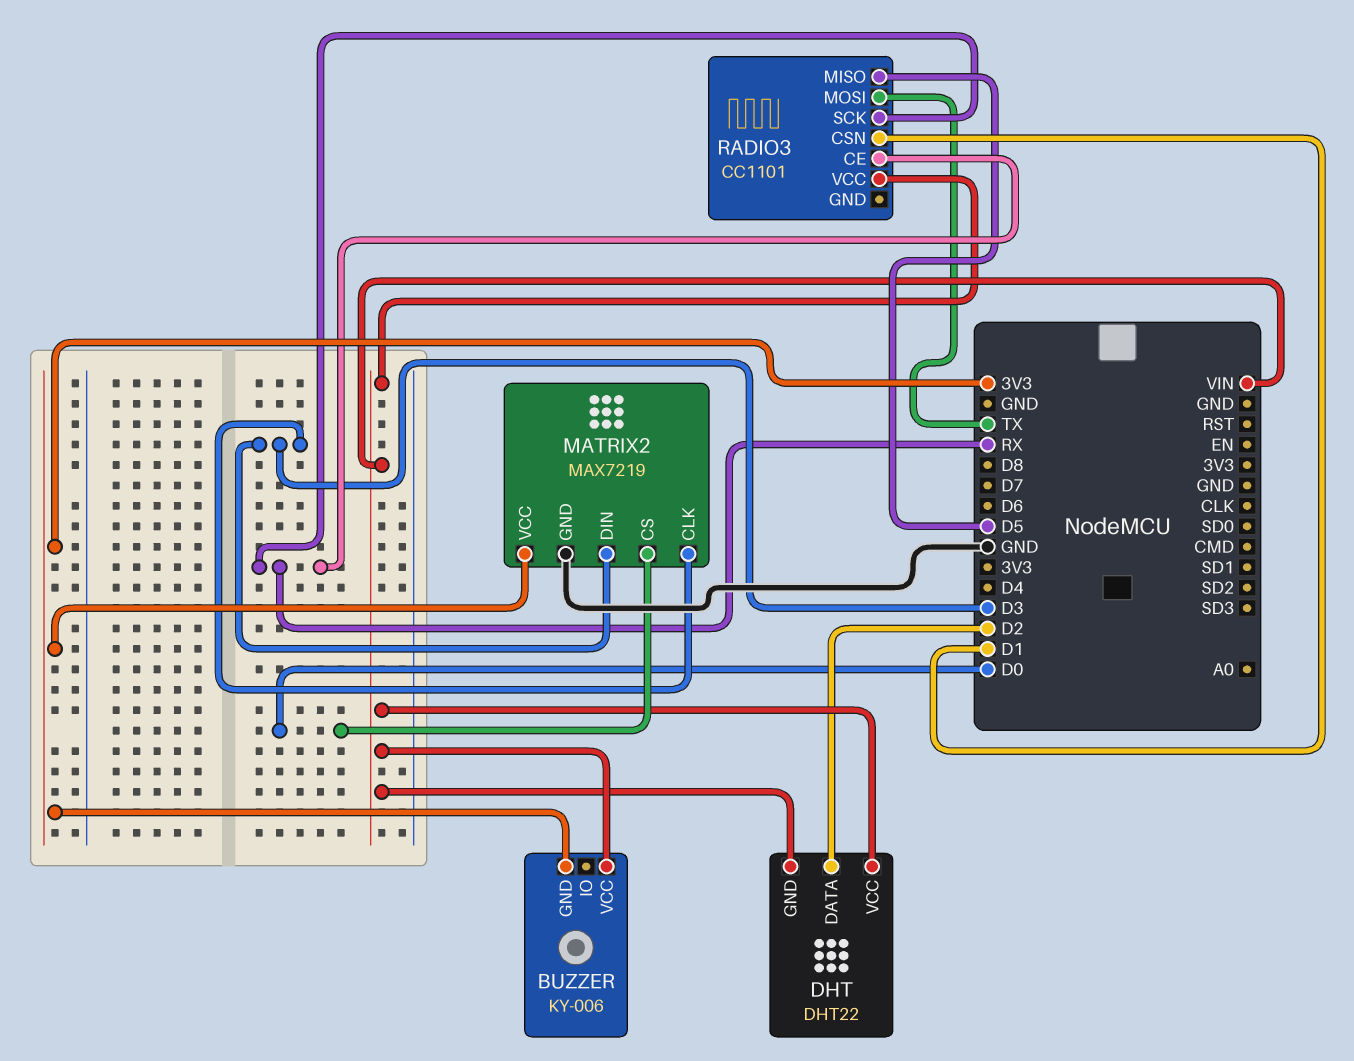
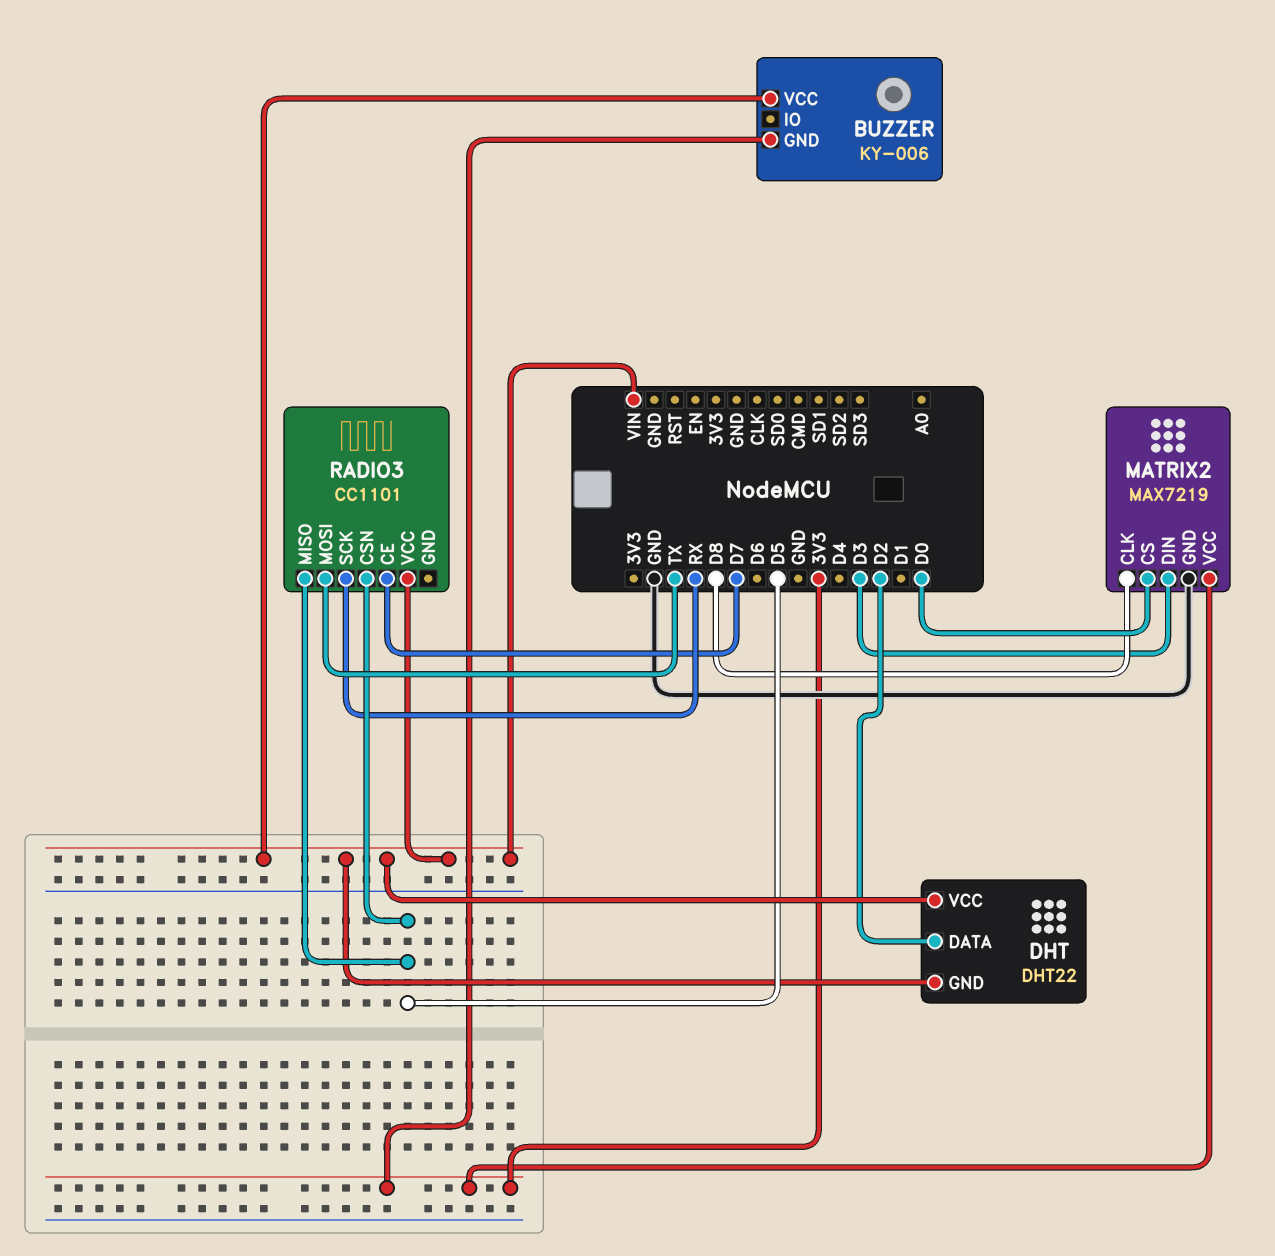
MATRIX2 pin CLK: D3 -> D8
RADIO3 pin CE: RX -> D7
RADIO3 pin CSN: D1 -> D5

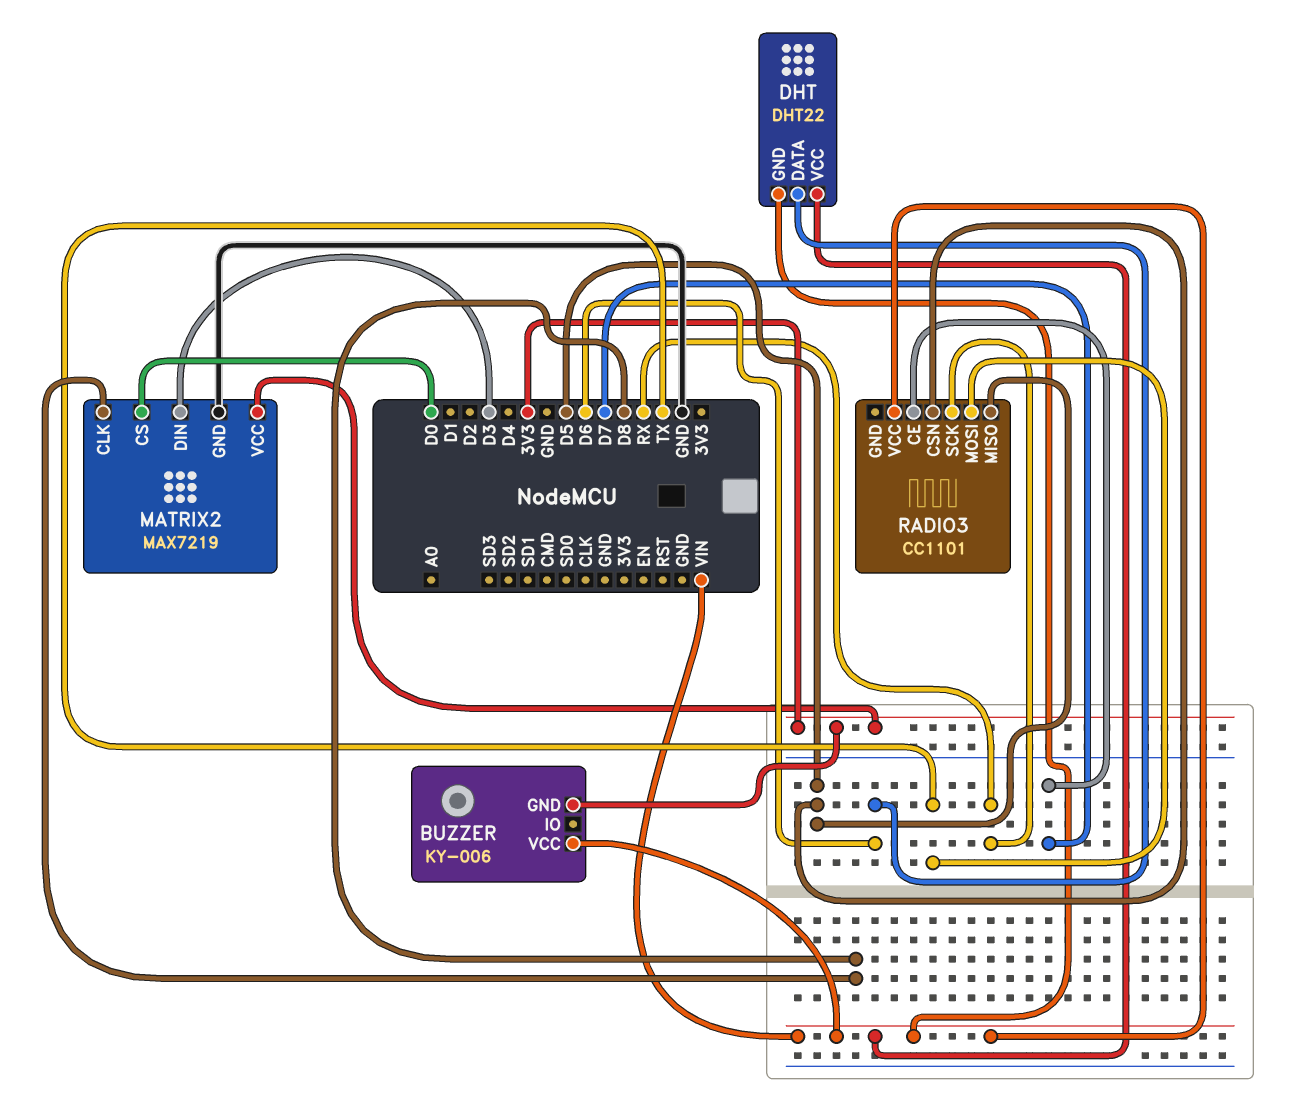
DHT pin DATA: D2 -> D6

